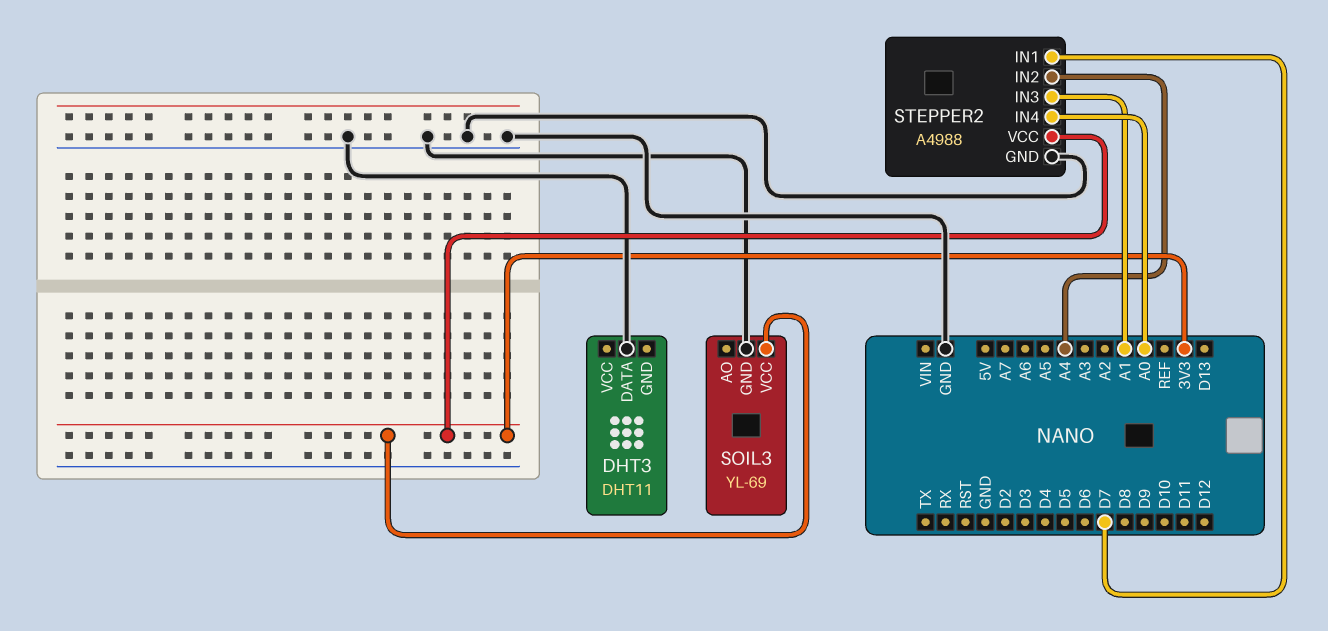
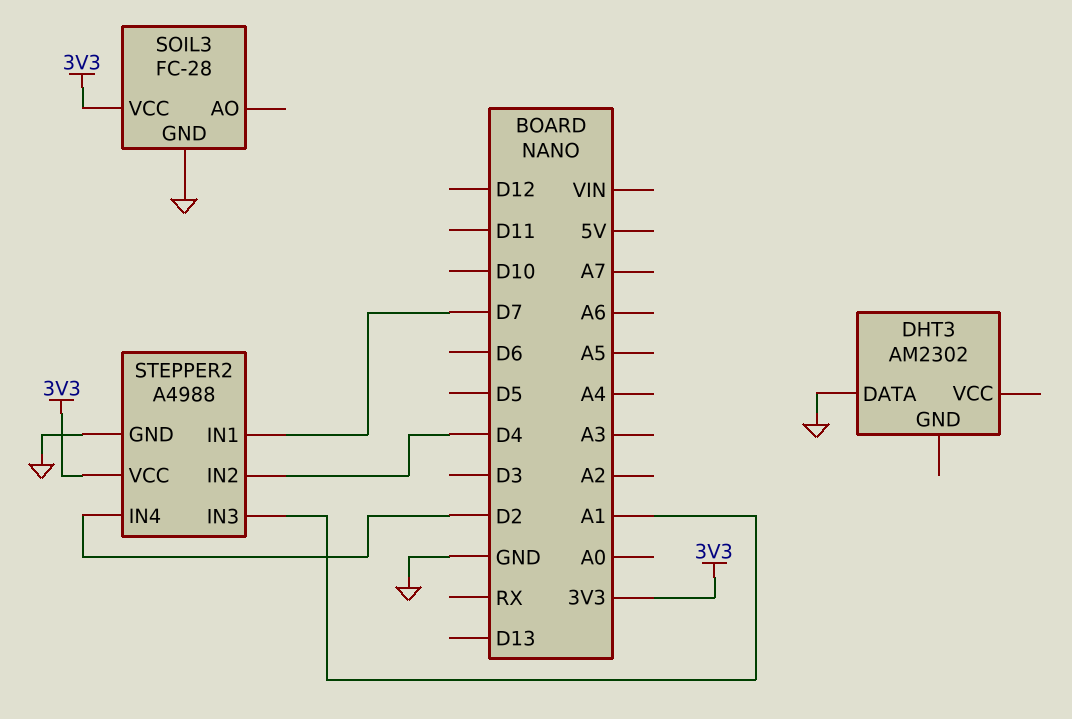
DHT3: DHT11 -> AM2302
SOIL3: YL-69 -> FC-28
STEPPER2 pin IN2: A4 -> D4
STEPPER2 pin IN4: A0 -> D2

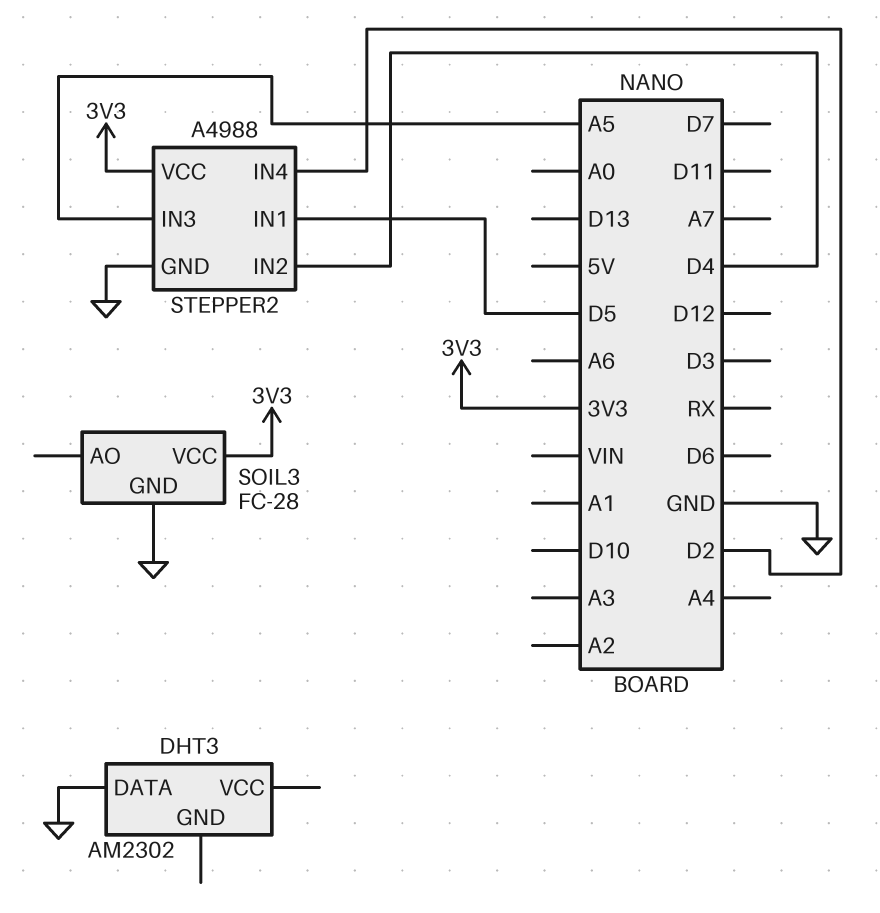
STEPPER2 pin IN1: D7 -> D5
STEPPER2 pin IN3: A1 -> A5

